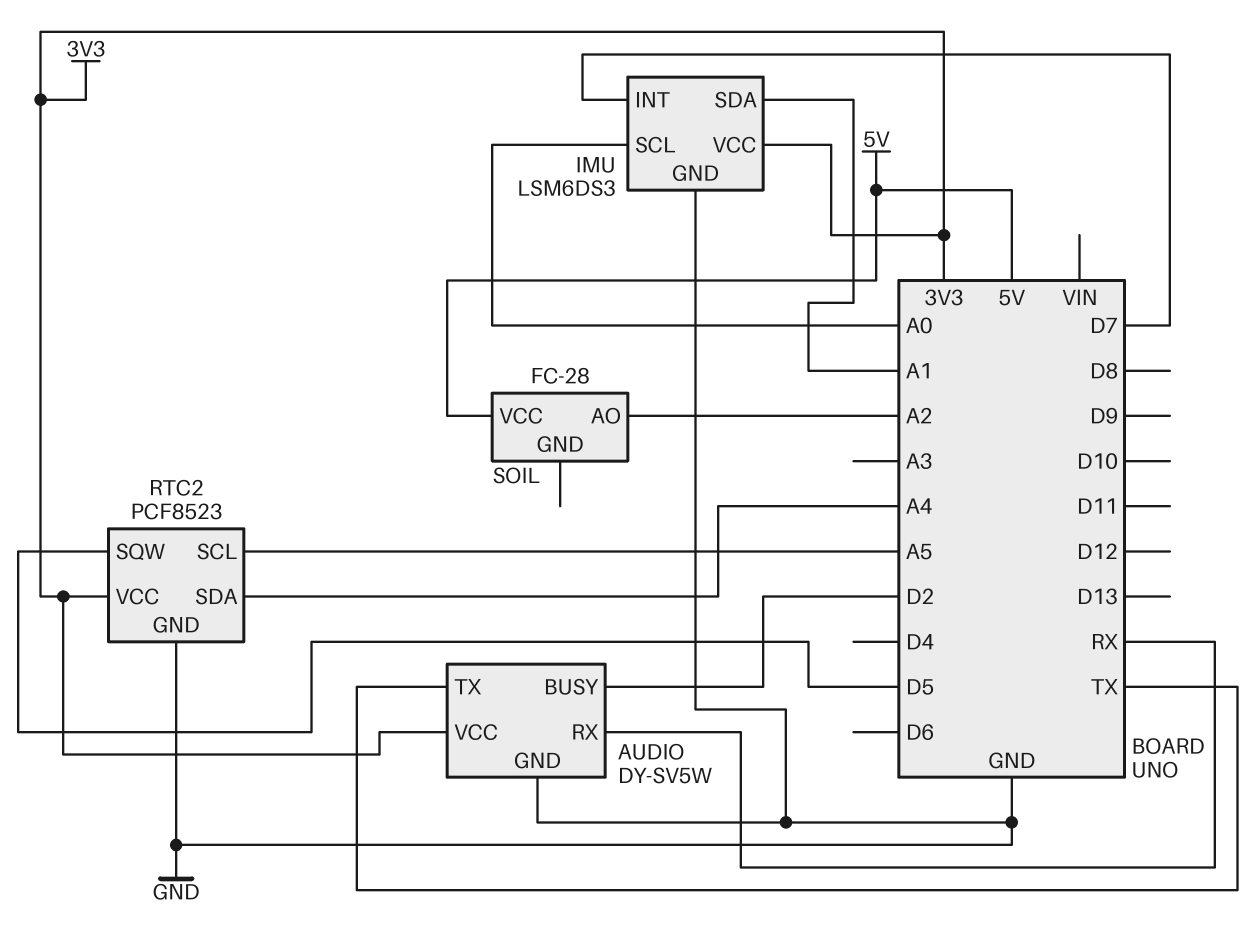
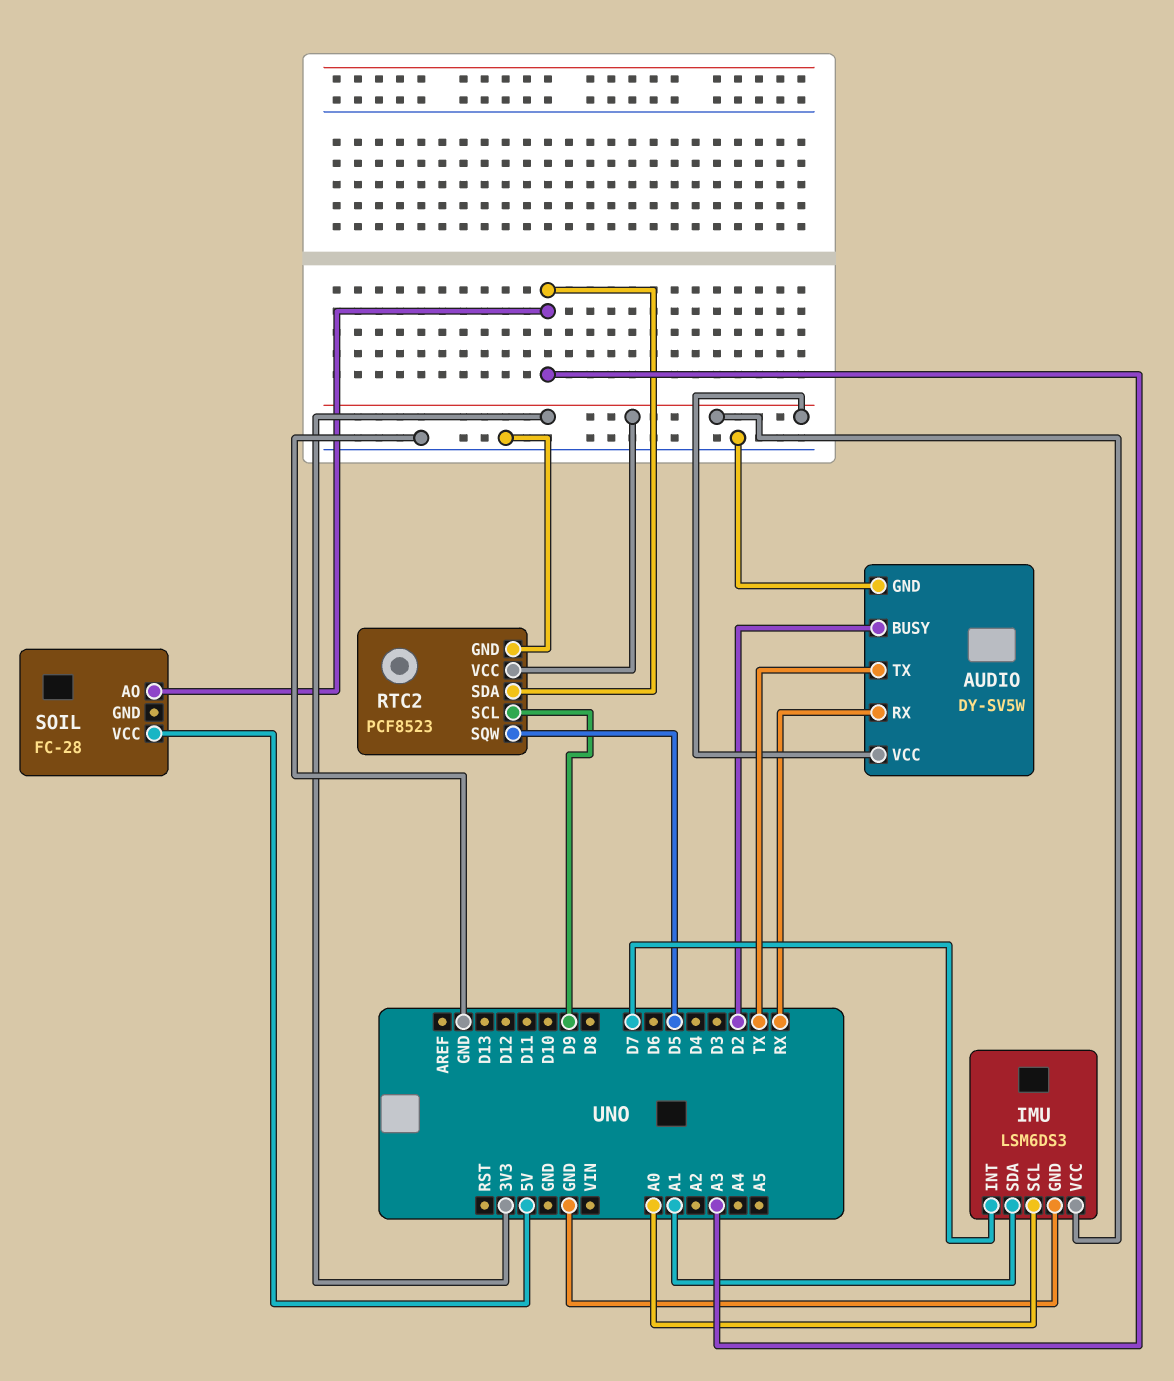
RTC2 pin SCL: A5 -> D9
RTC2 pin SDA: A4 -> A3
SOIL pin AO: A2 -> A3

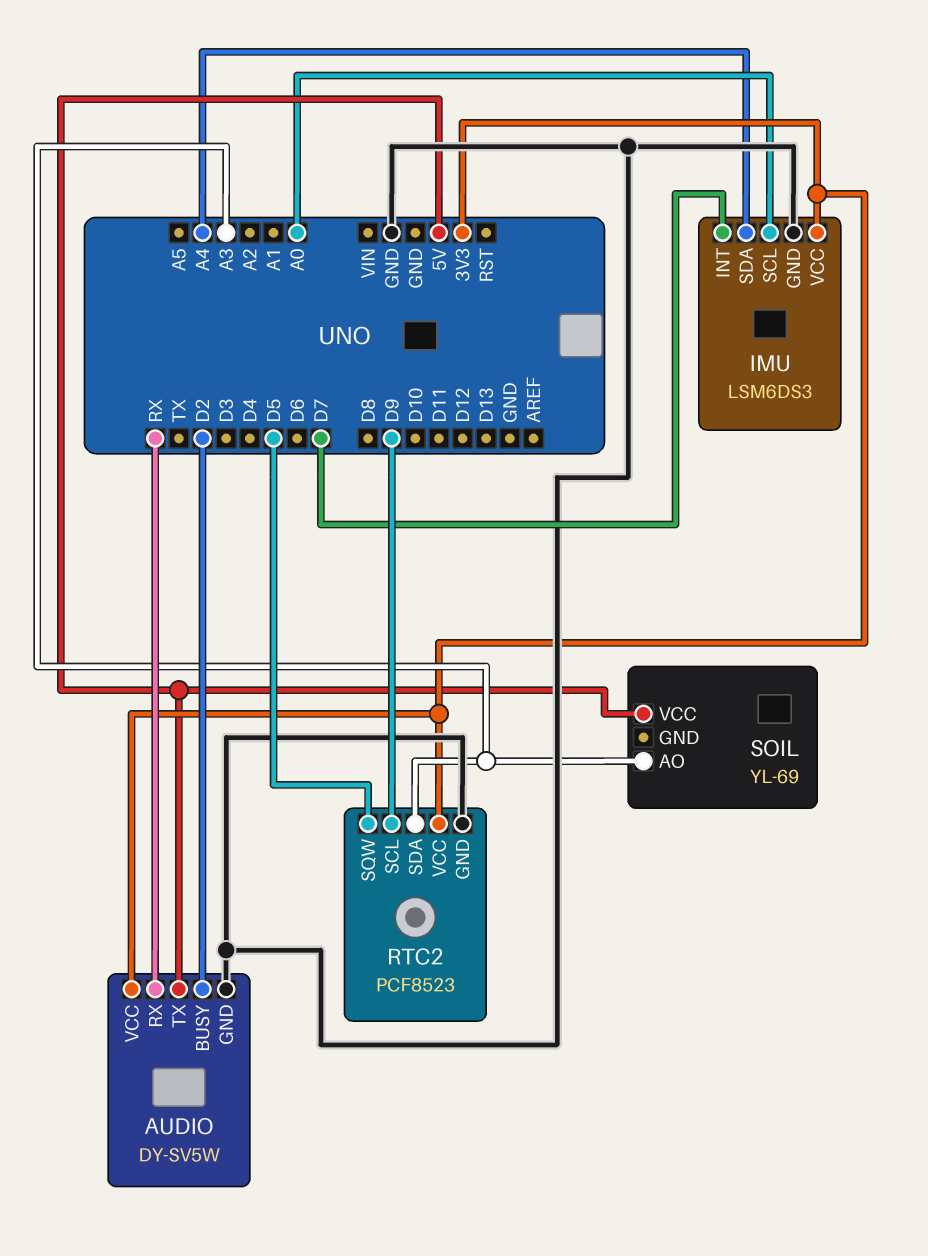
AUDIO pin TX: TX -> 5V
IMU pin SDA: A1 -> A4
SOIL: FC-28 -> YL-69

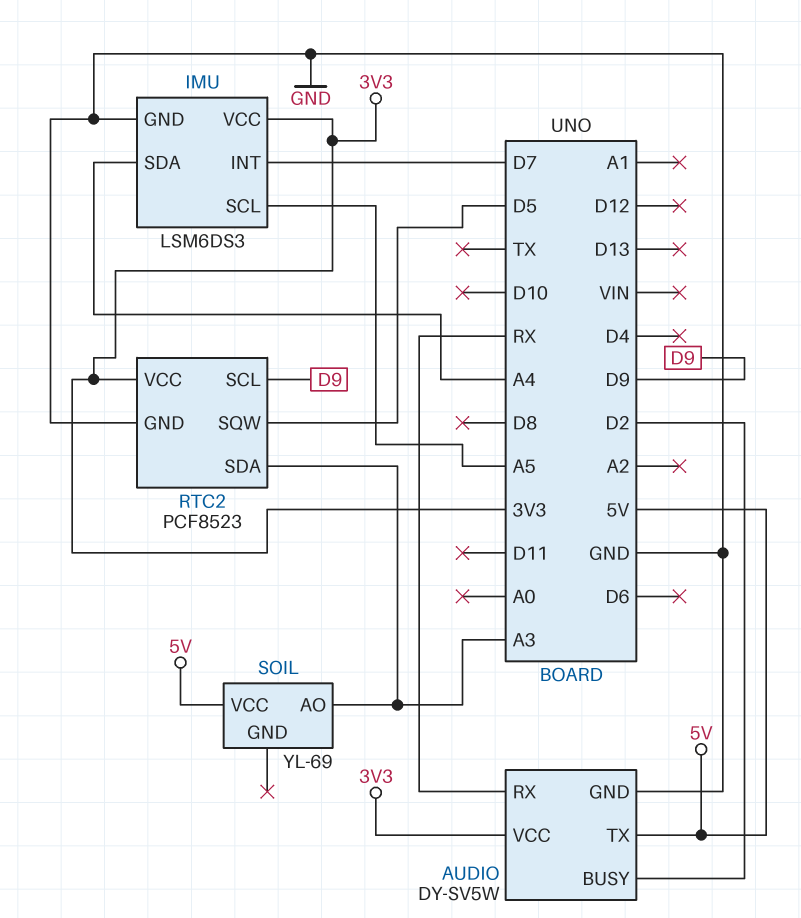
IMU pin SCL: A0 -> A5

